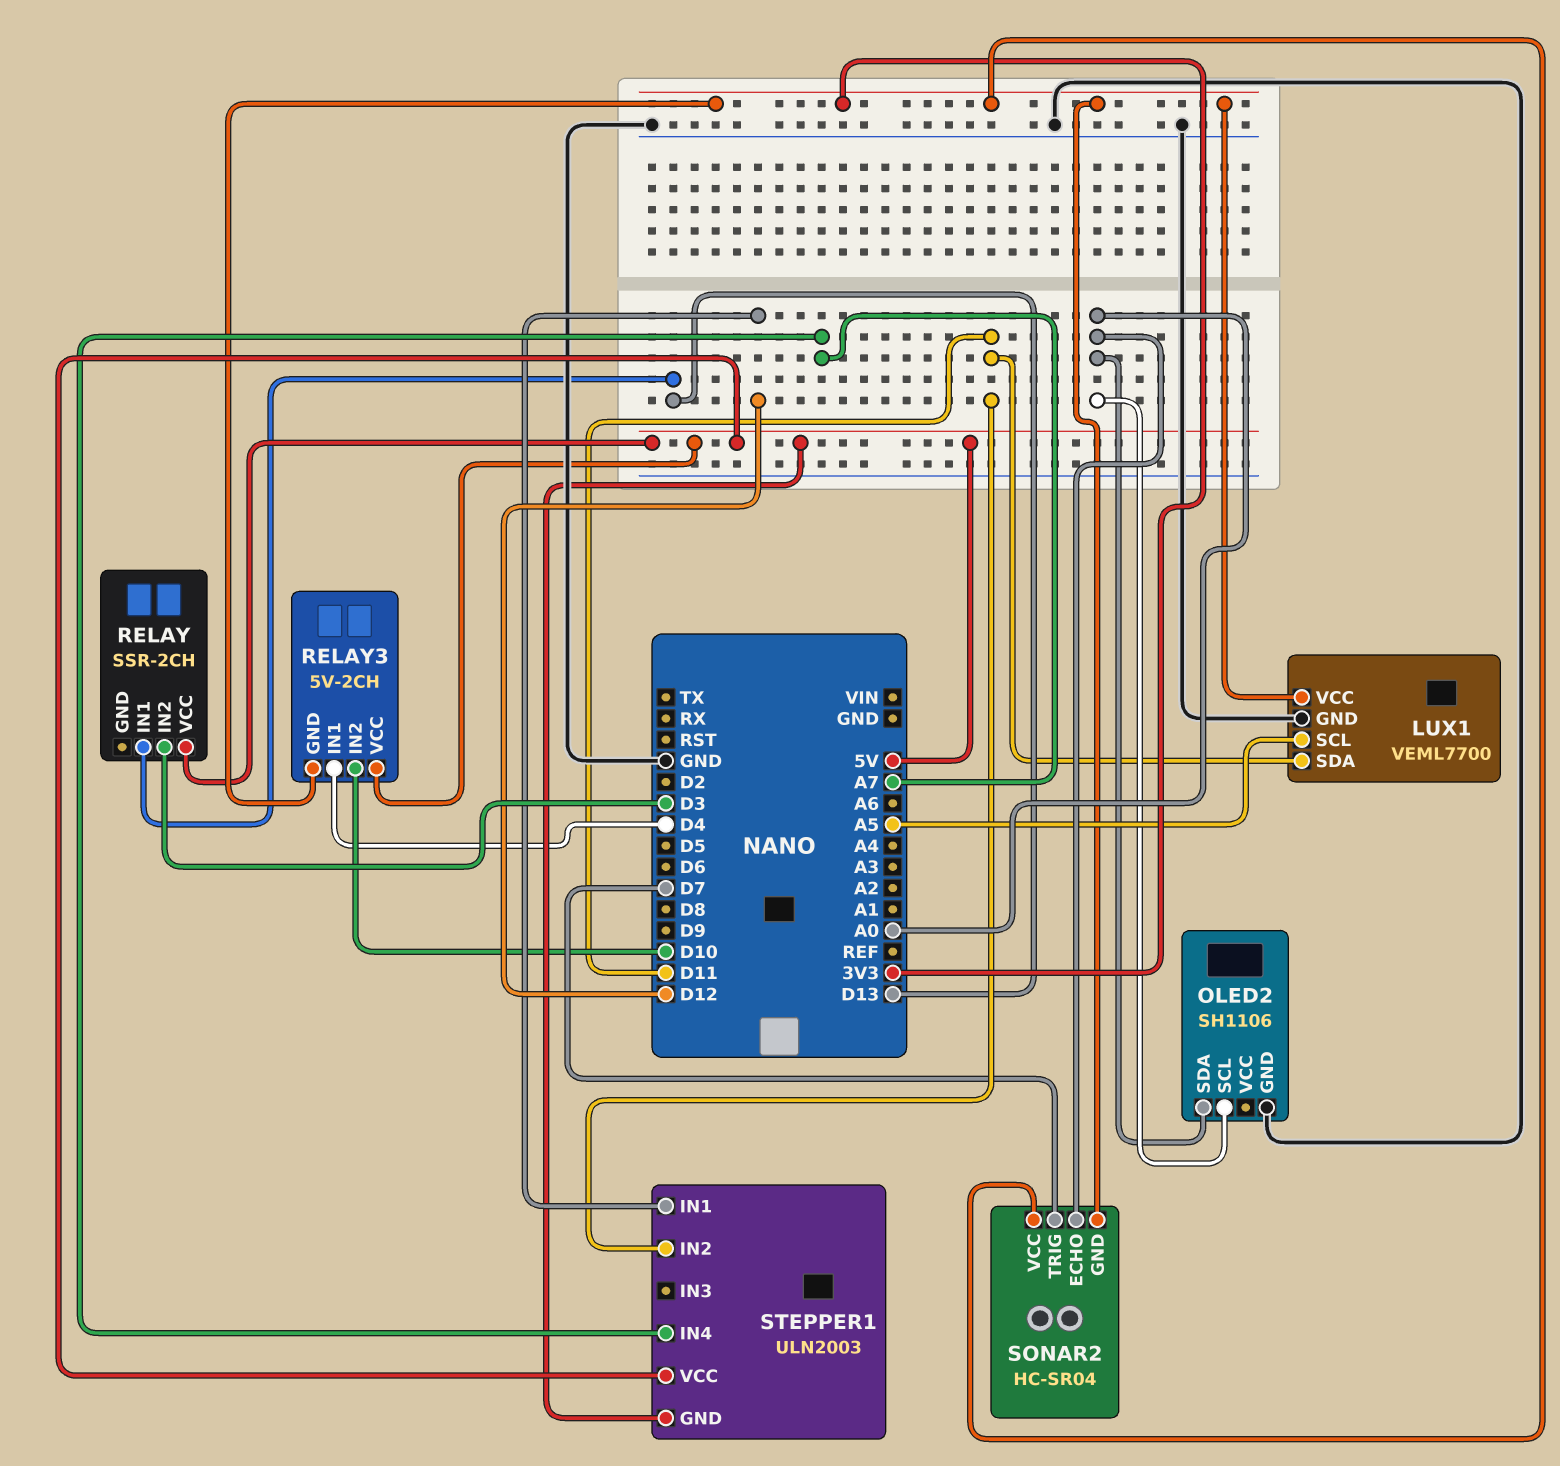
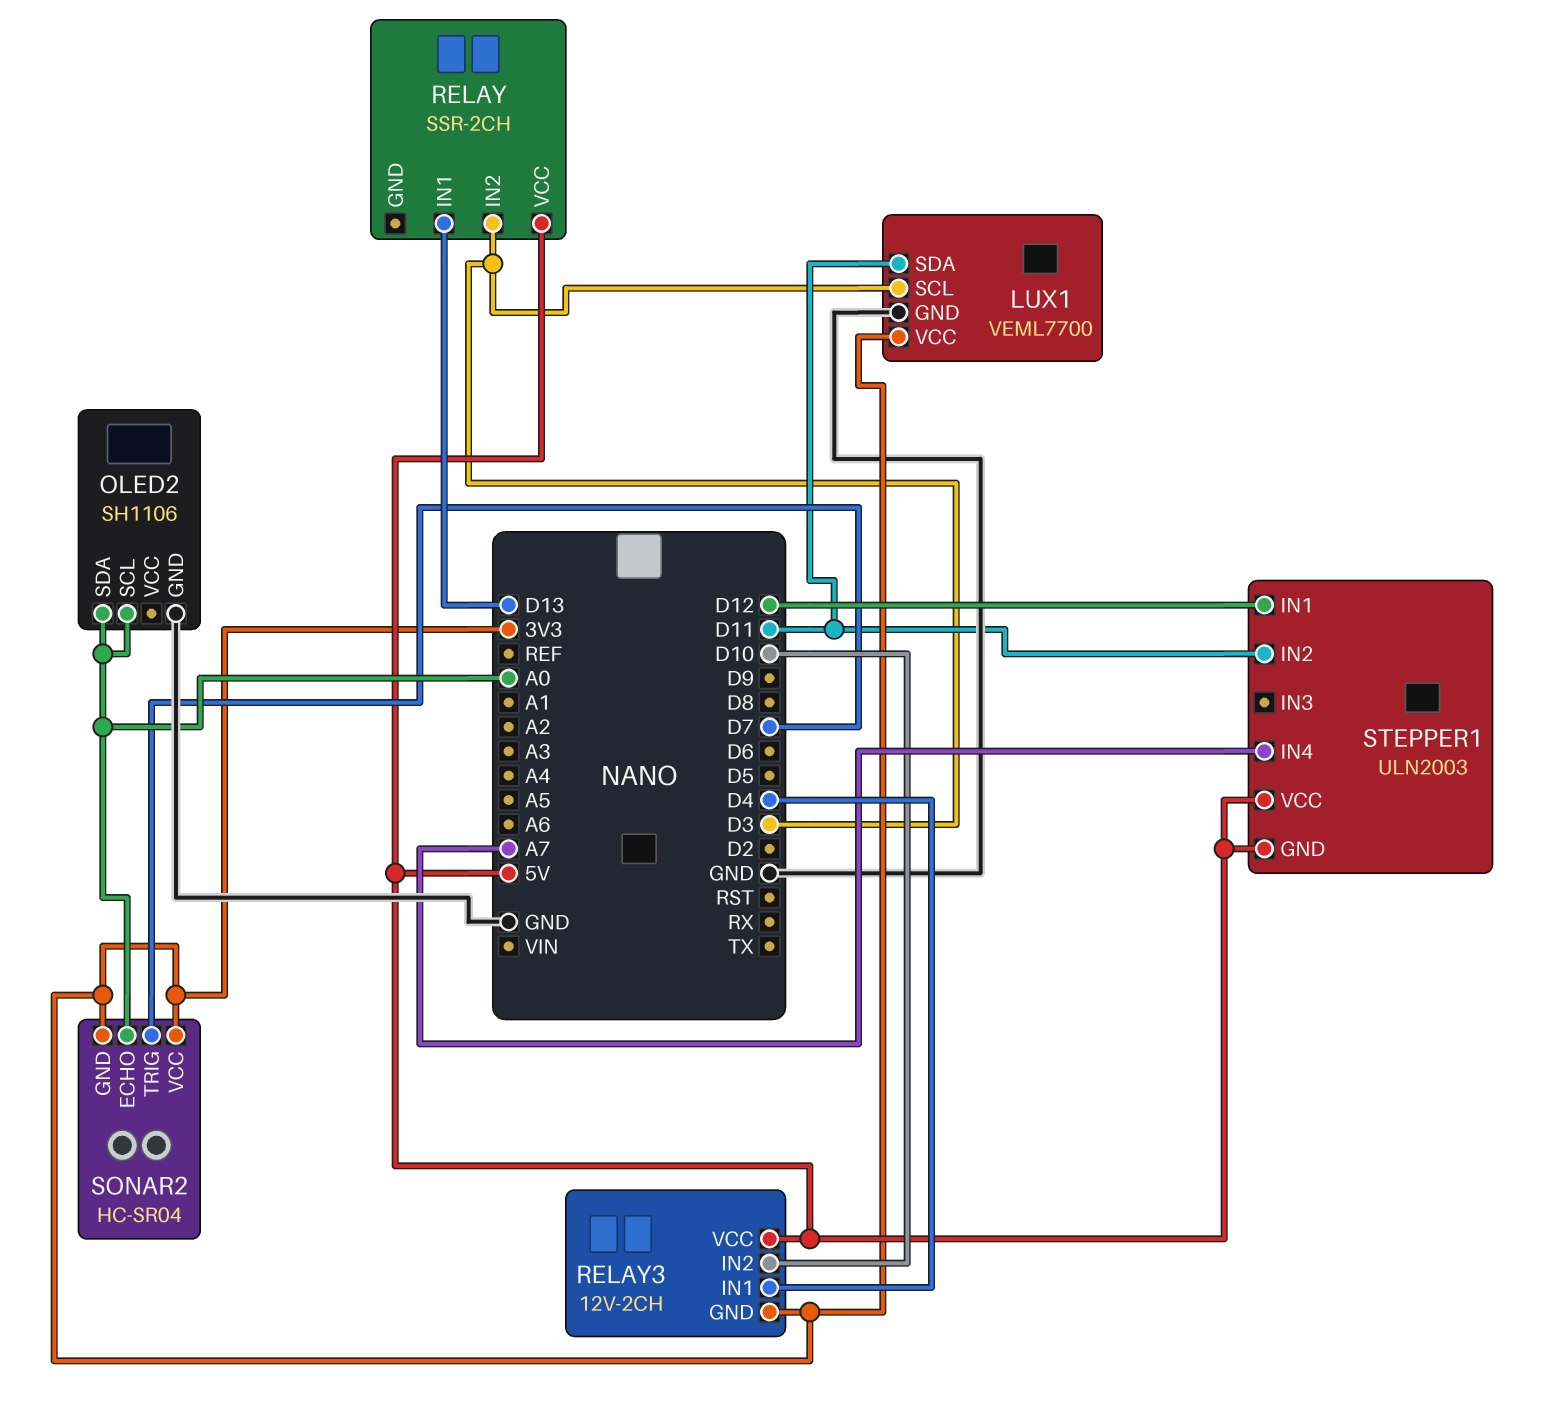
LUX1 pin SCL: A5 -> D3
RELAY3: 5V-2CH -> 12V-2CH

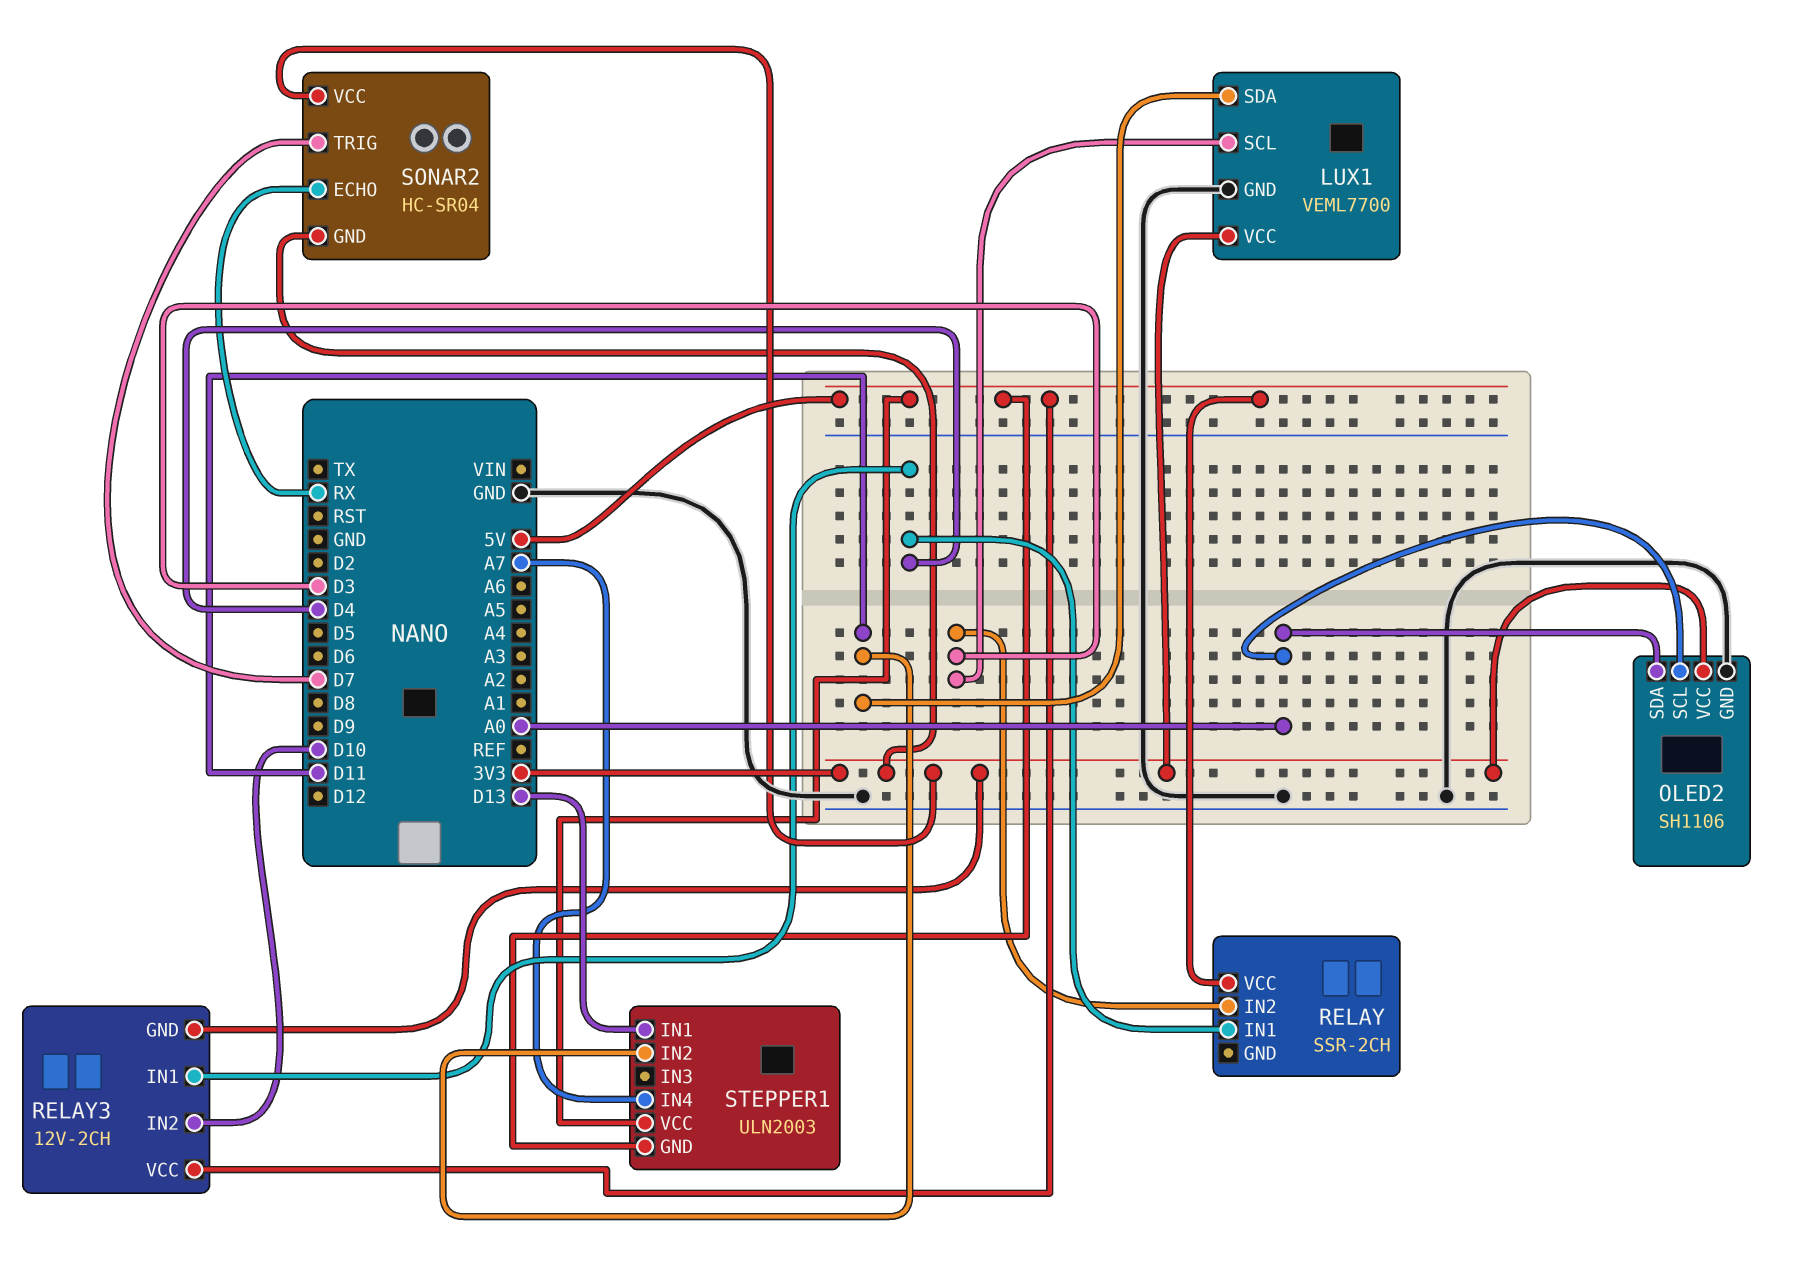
OLED2 pin VCC: none -> 3V3
RELAY pin IN1: D13 -> D4
SONAR2 pin ECHO: A0 -> RX
STEPPER1 pin IN1: D12 -> D13

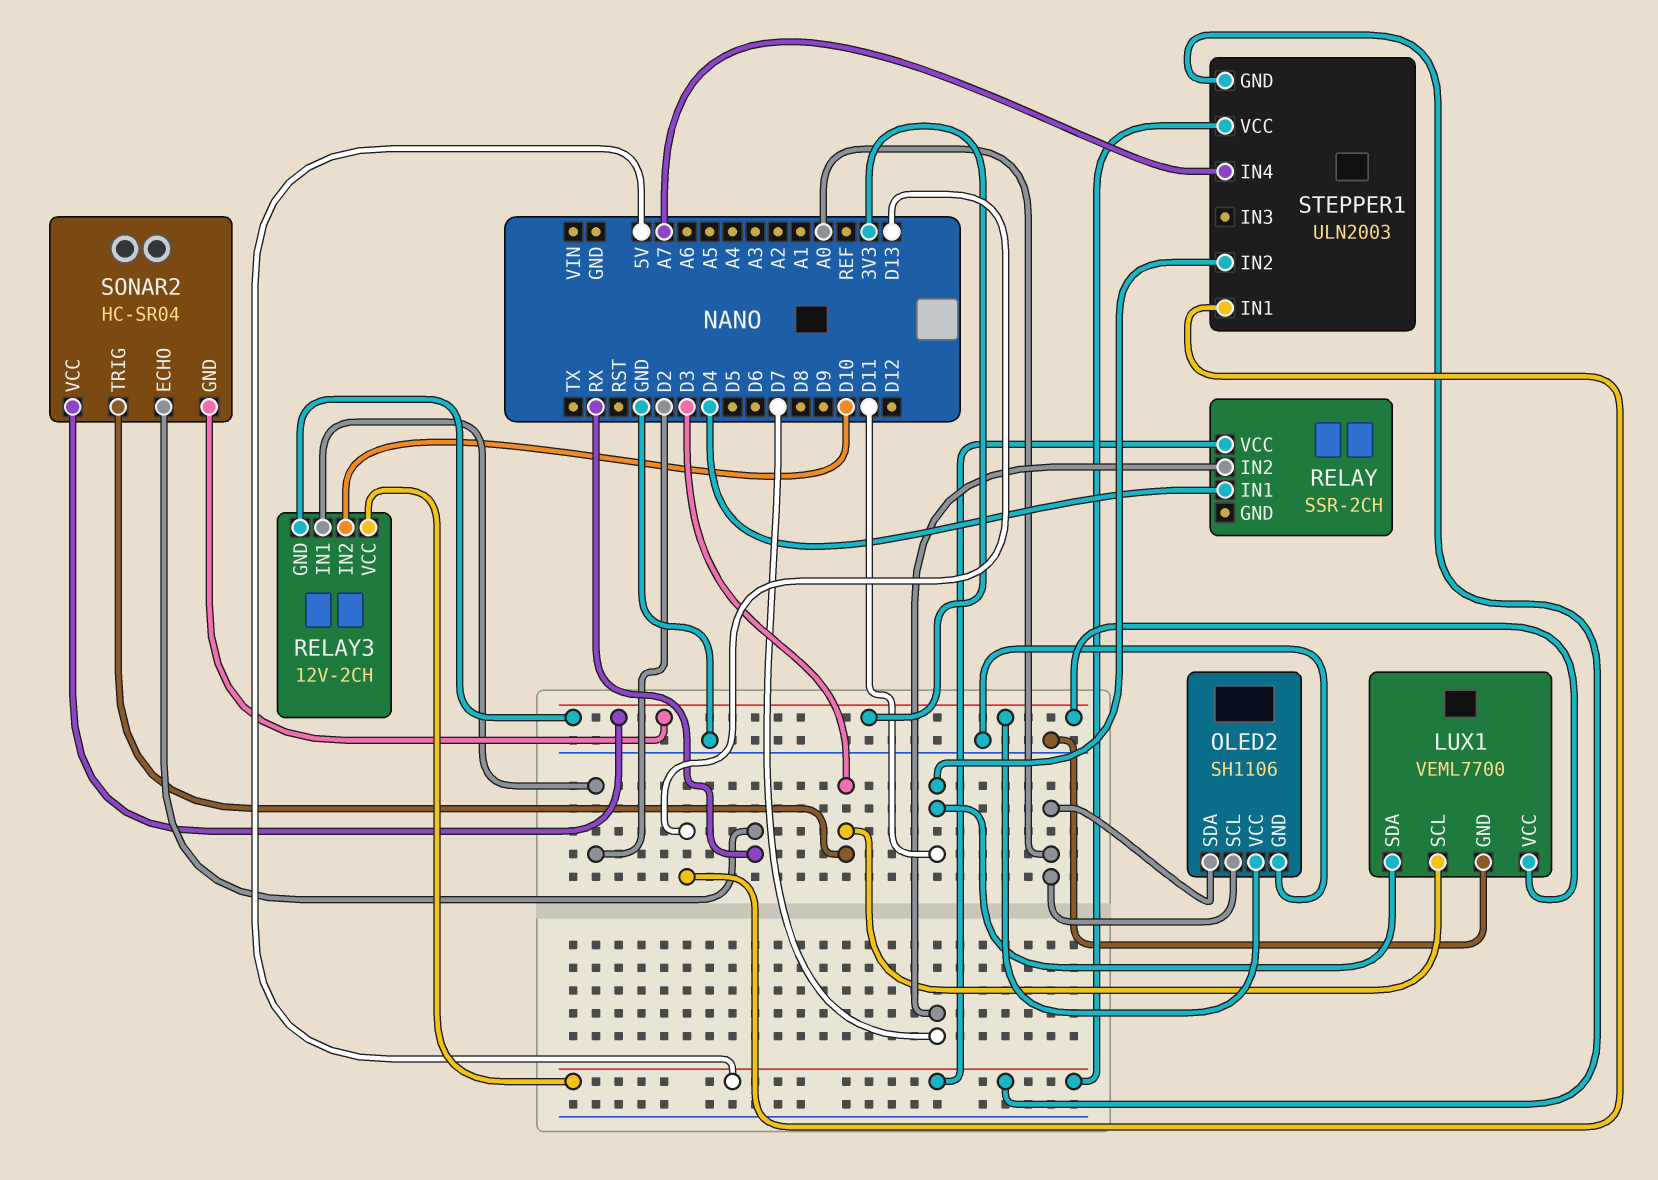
RELAY pin IN2: D3 -> D7
RELAY3 pin IN1: D4 -> D2
SONAR2 pin TRIG: D7 -> D3

